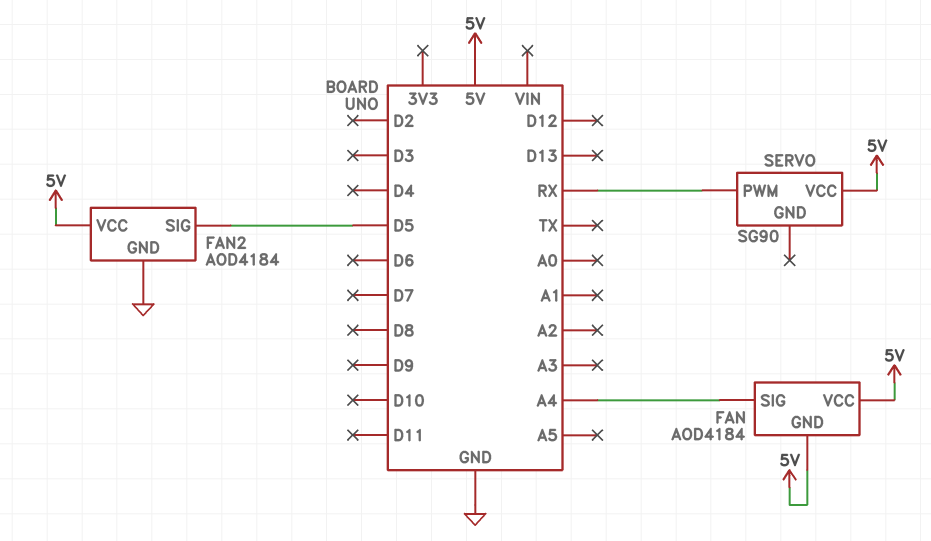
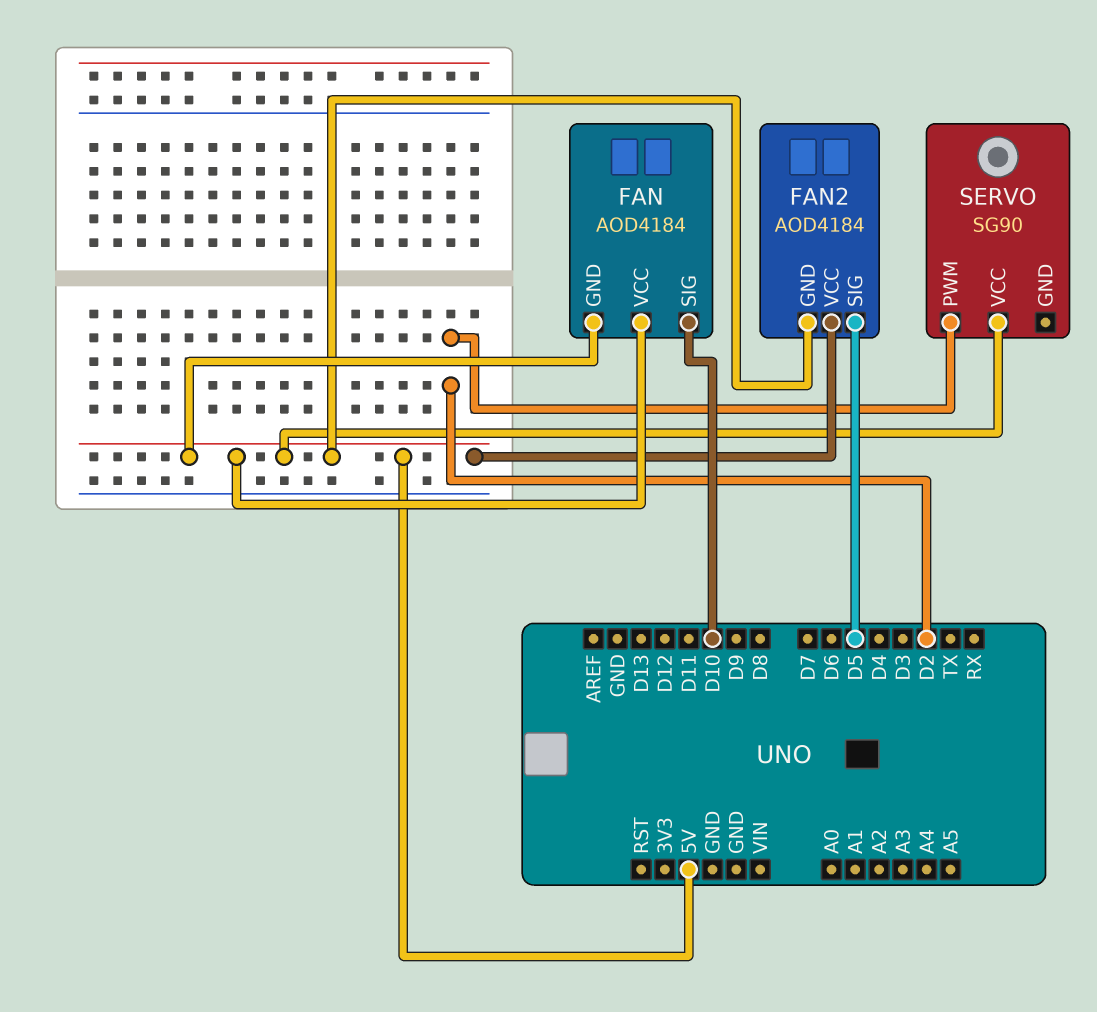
FAN pin SIG: A4 -> D10
FAN2 pin GND: GND -> 5V
SERVO pin PWM: RX -> D2

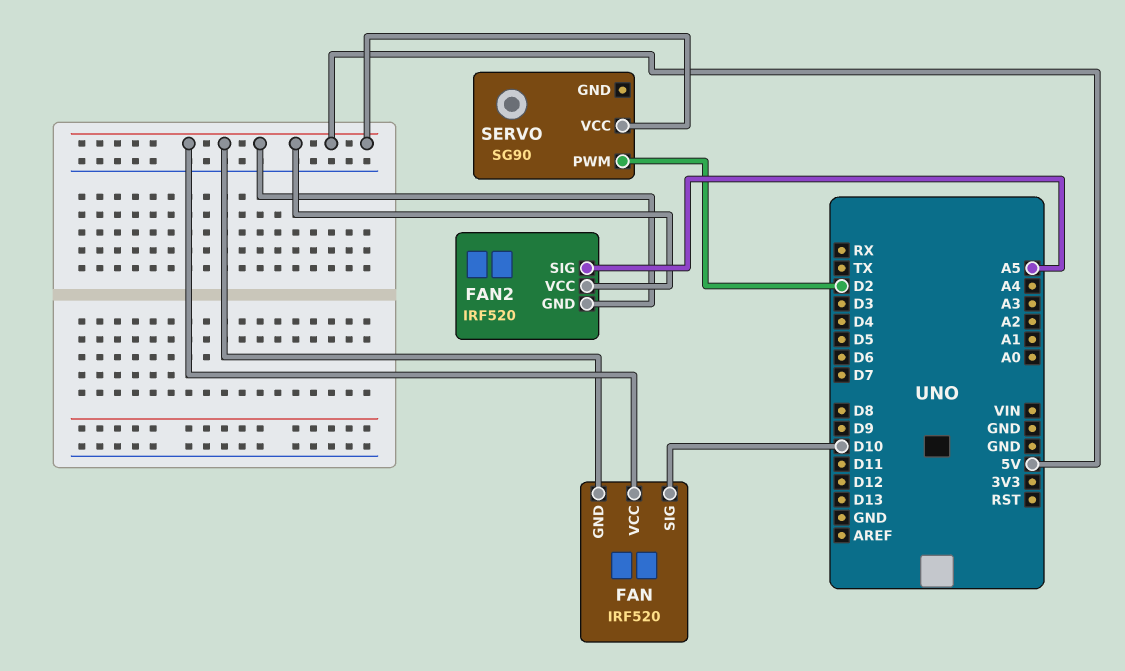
FAN: AOD4184 -> IRF520
FAN2: AOD4184 -> IRF520
FAN2 pin SIG: D5 -> A5

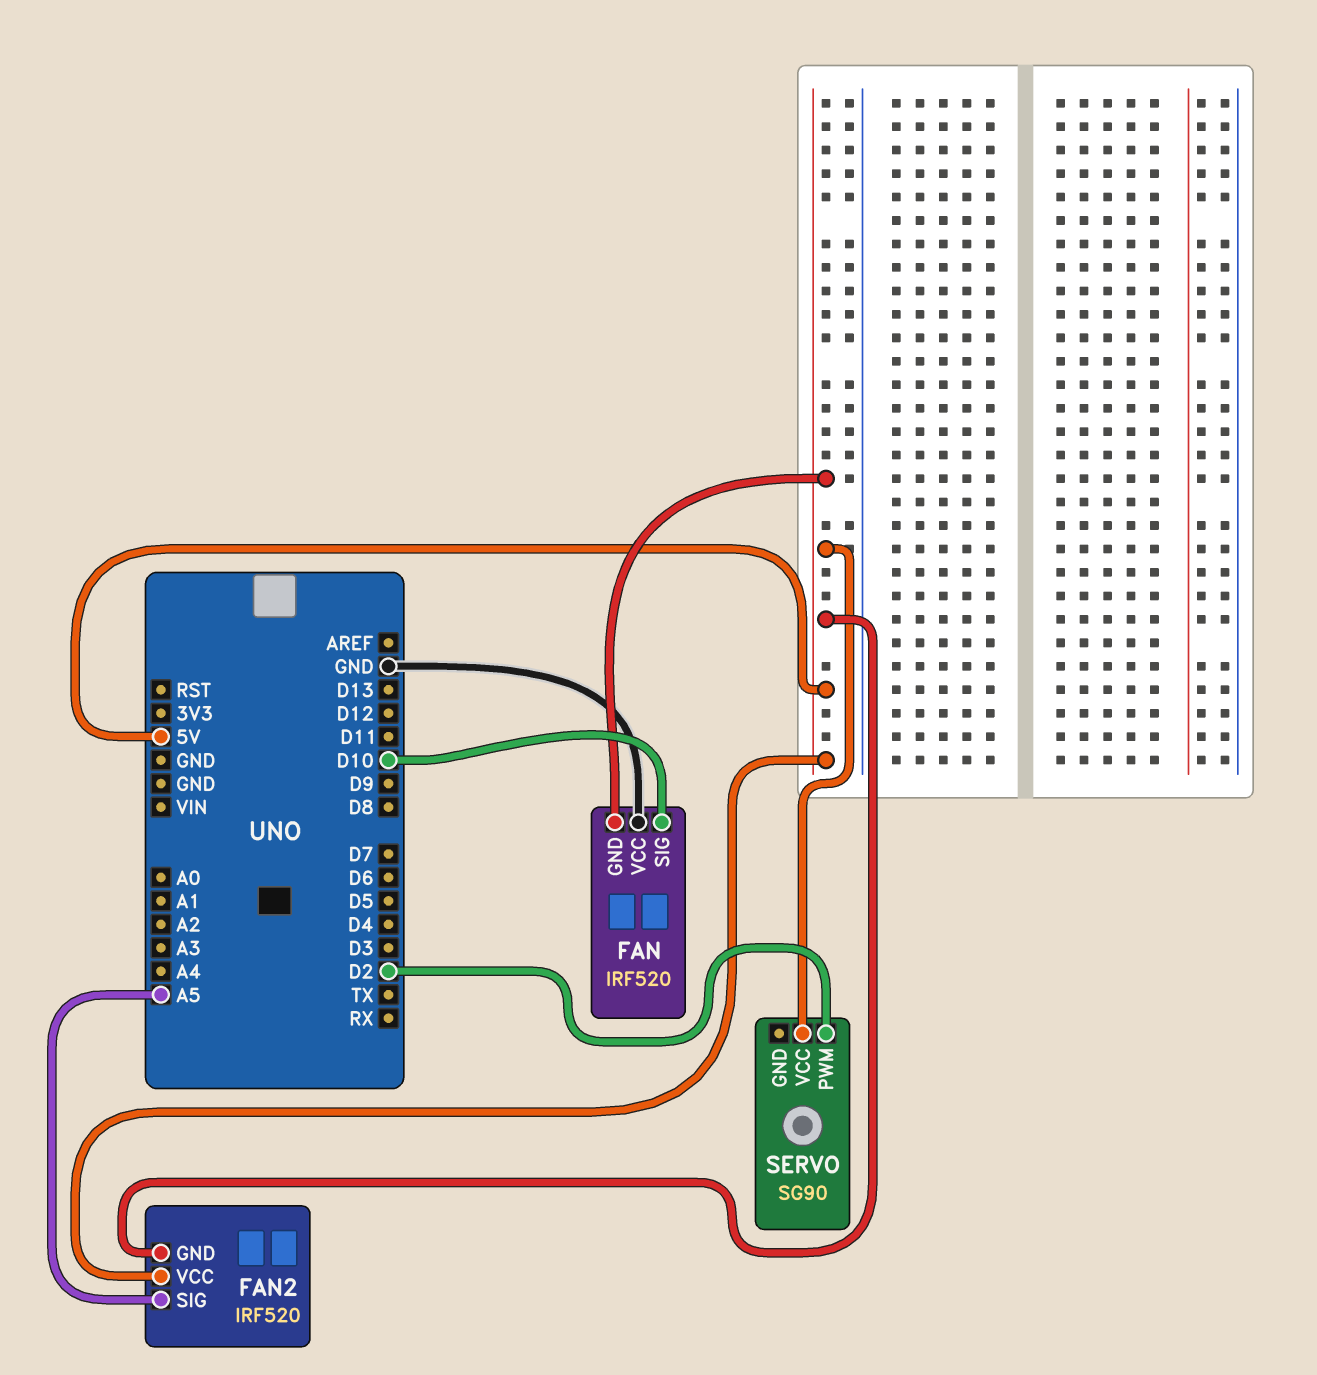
FAN pin VCC: 5V -> GND

